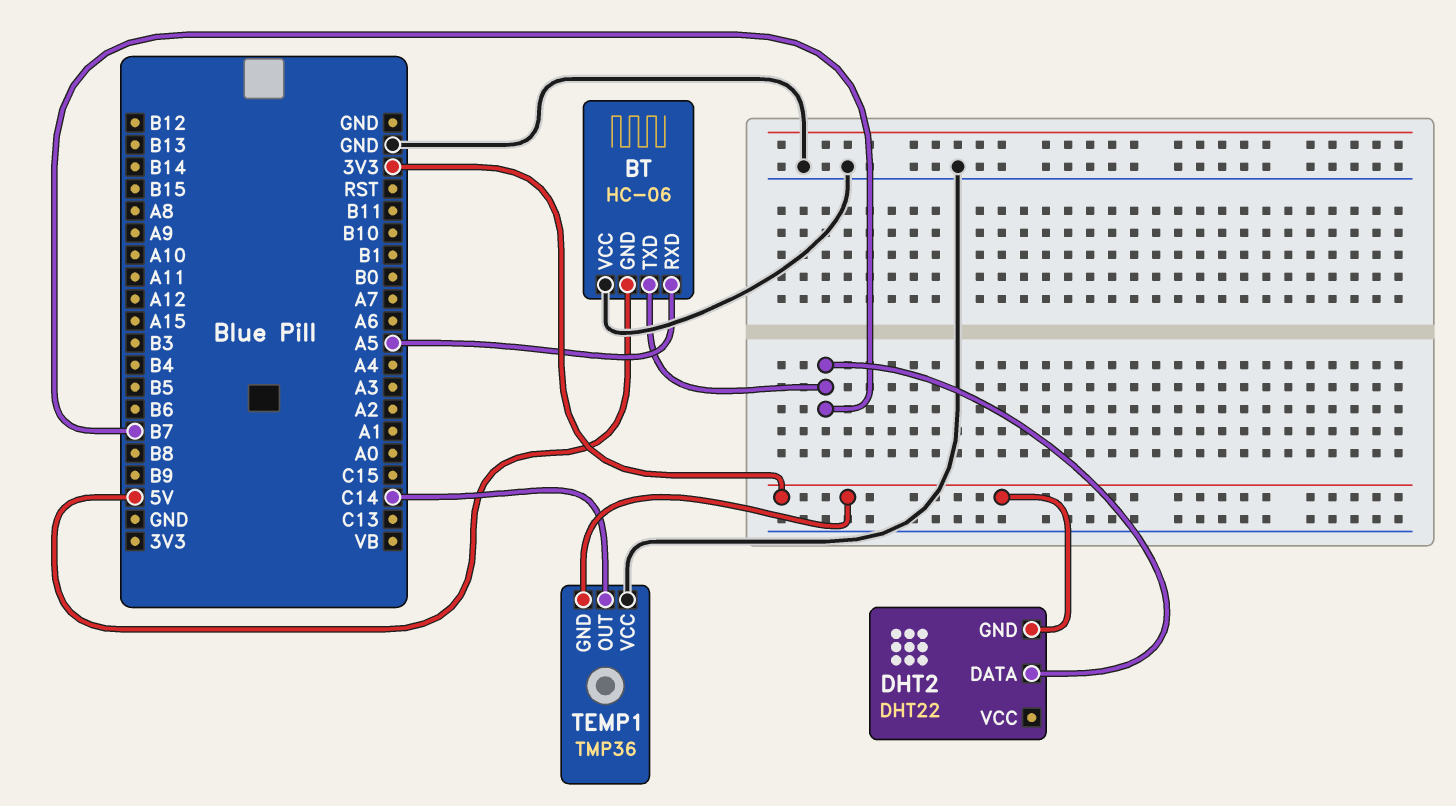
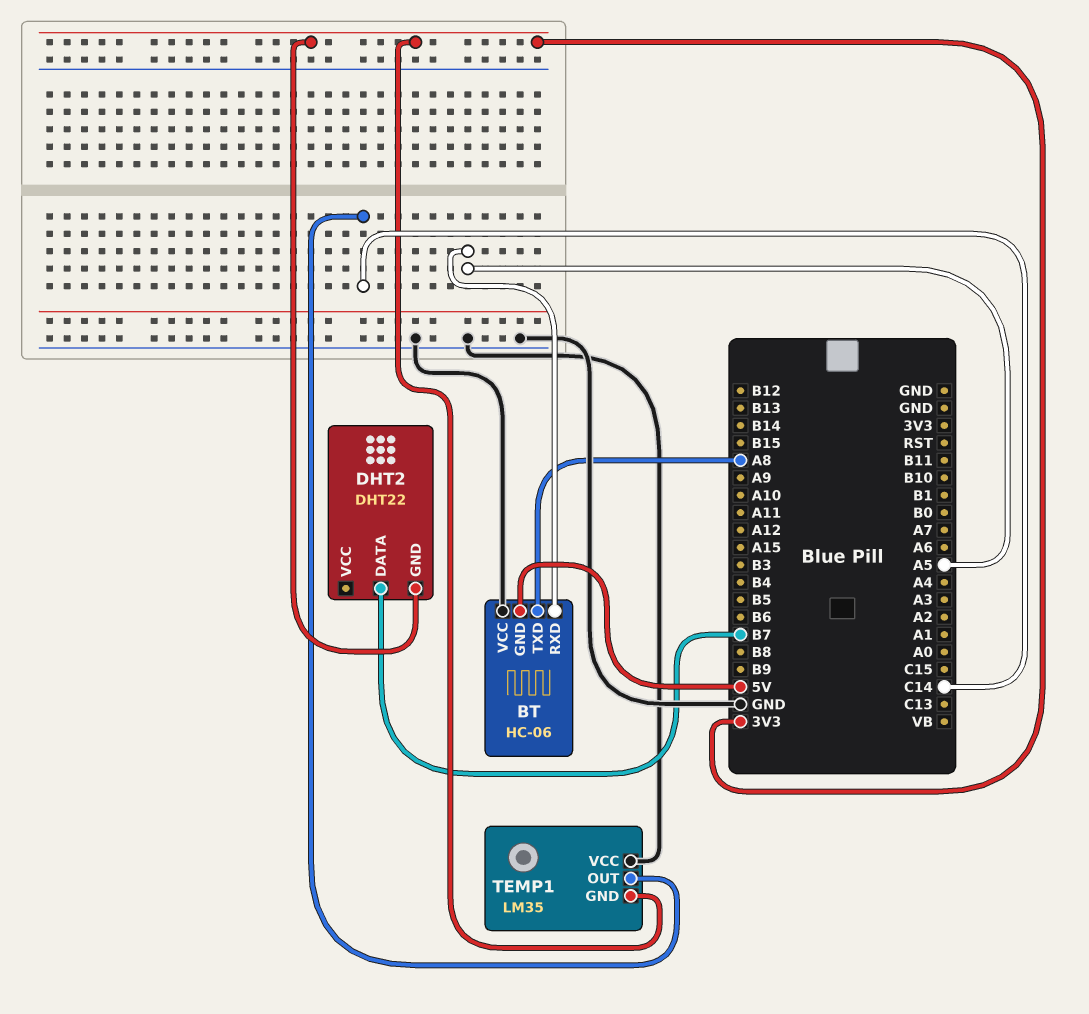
BT pin TXD: B7 -> A8
TEMP1: TMP36 -> LM35

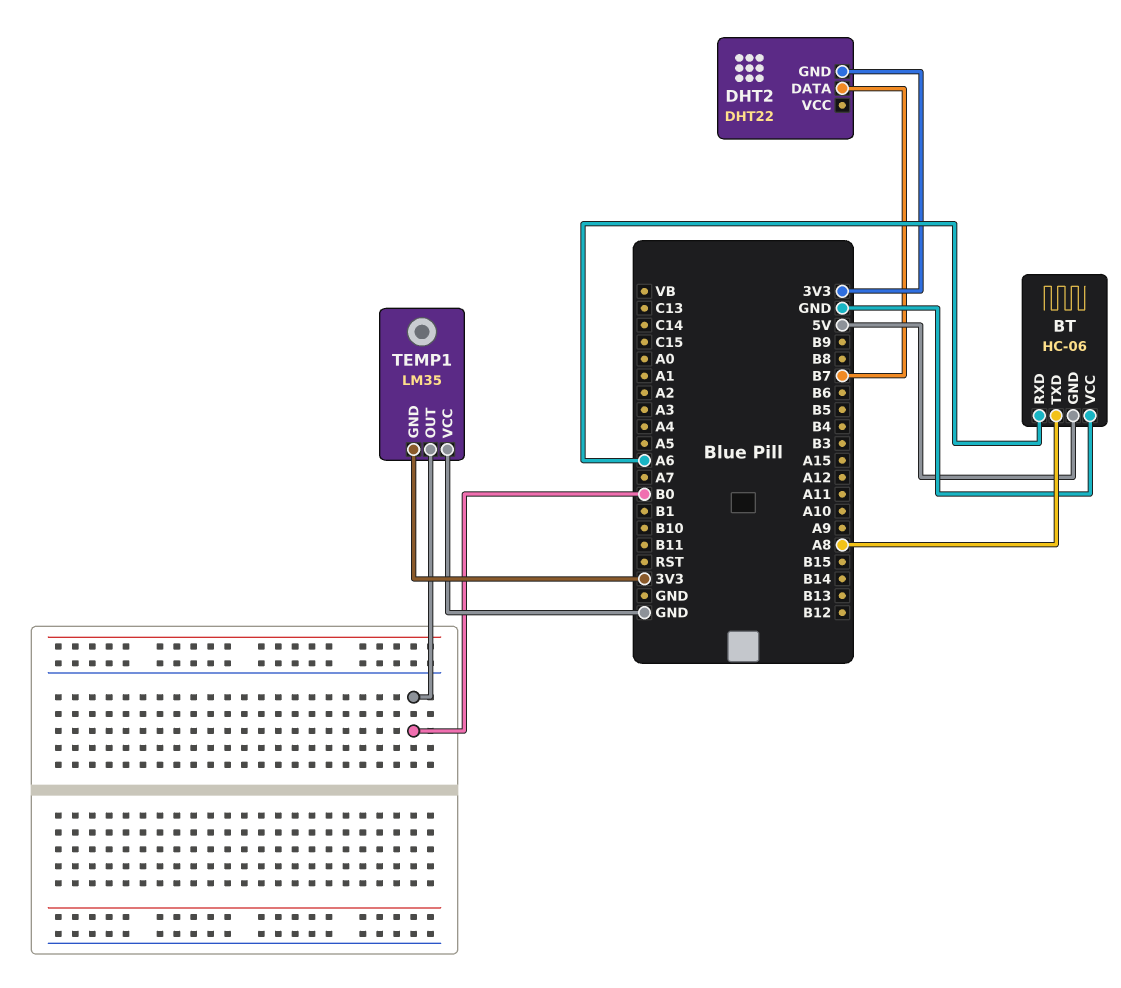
BT pin RXD: A5 -> A6
TEMP1 pin OUT: C14 -> B0

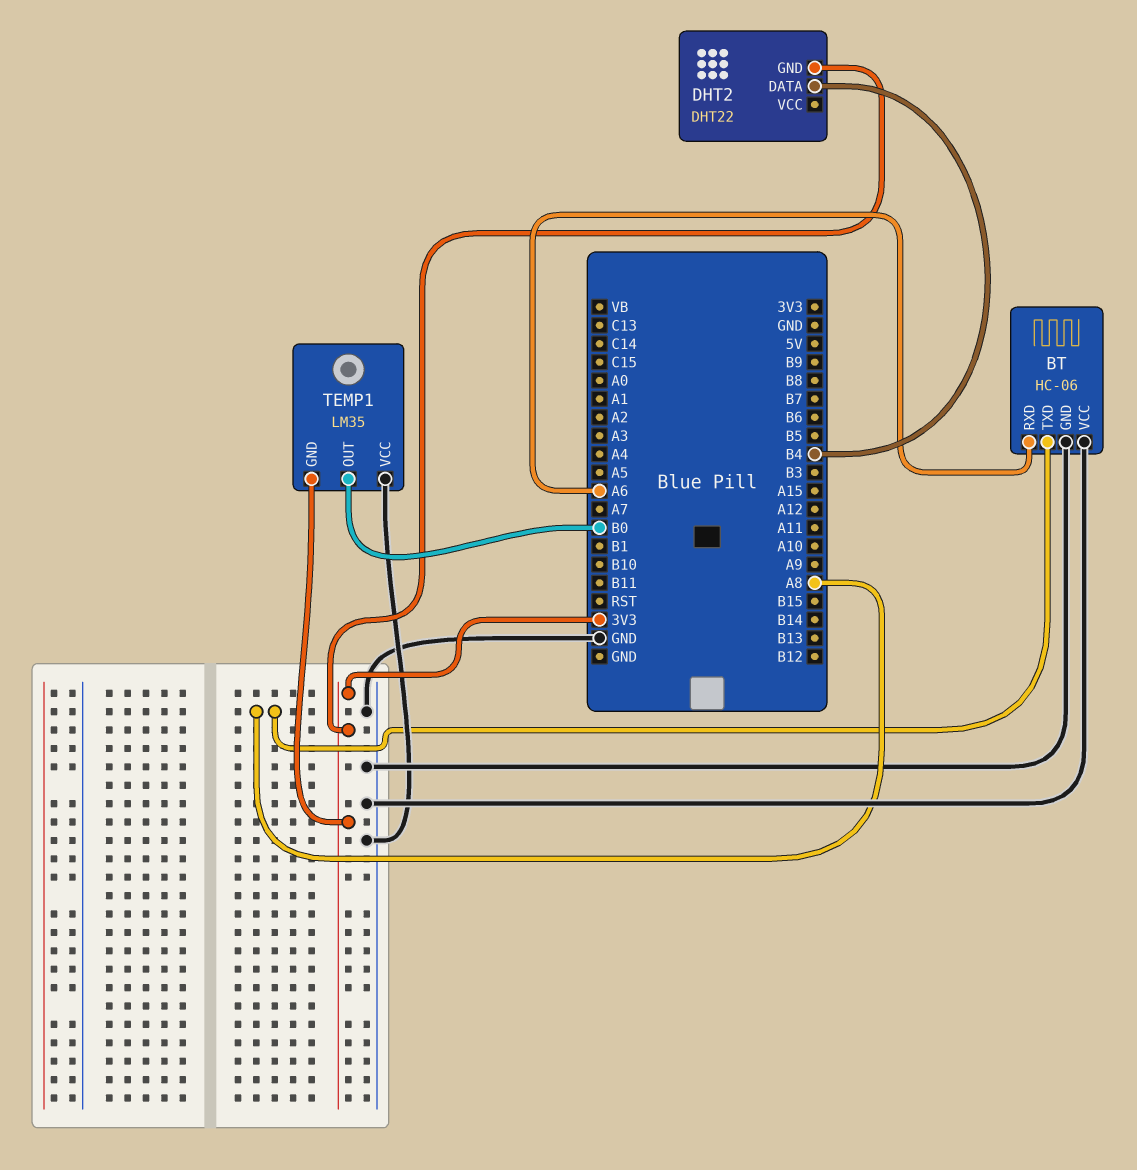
BT pin GND: 5V -> GND
DHT2 pin DATA: B7 -> B4

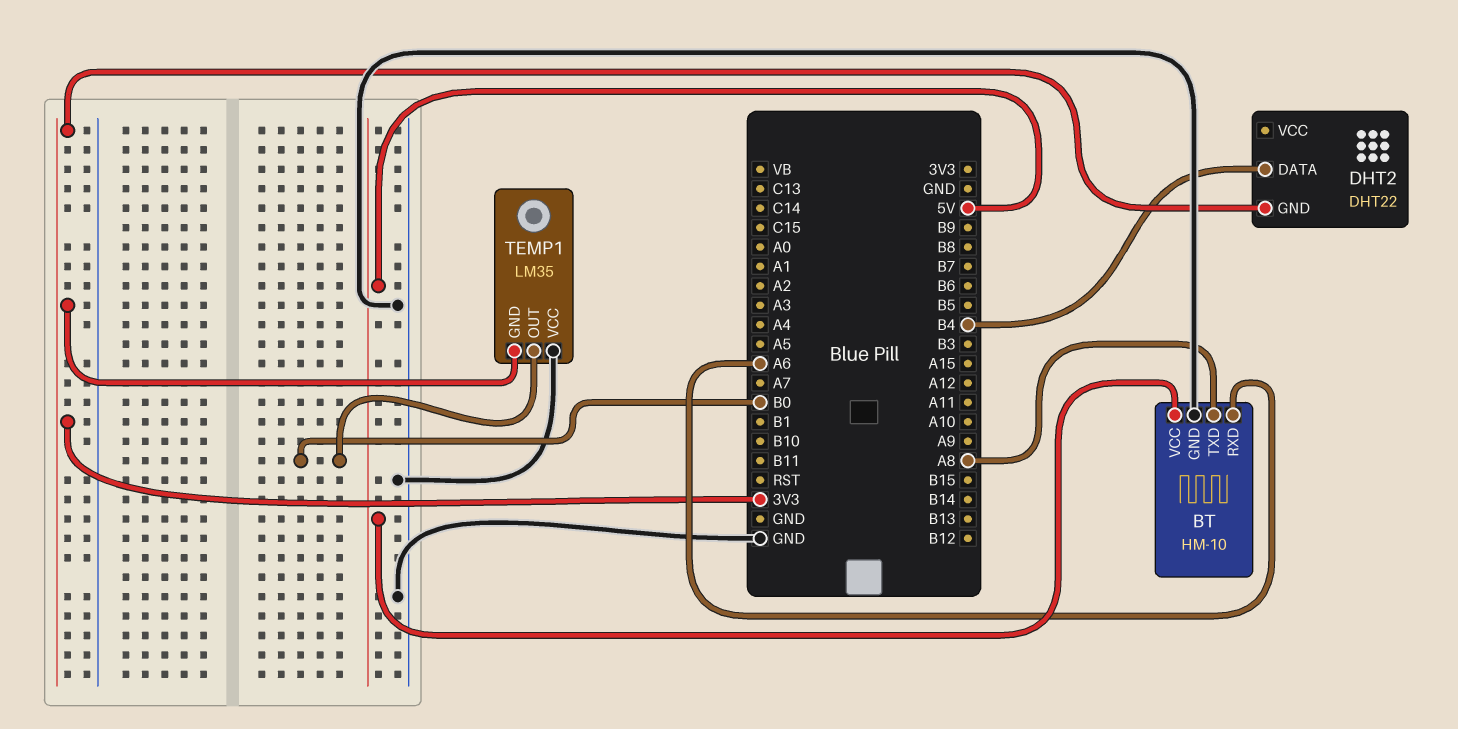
BT: HC-06 -> HM-10
BT pin VCC: GND -> 5V

